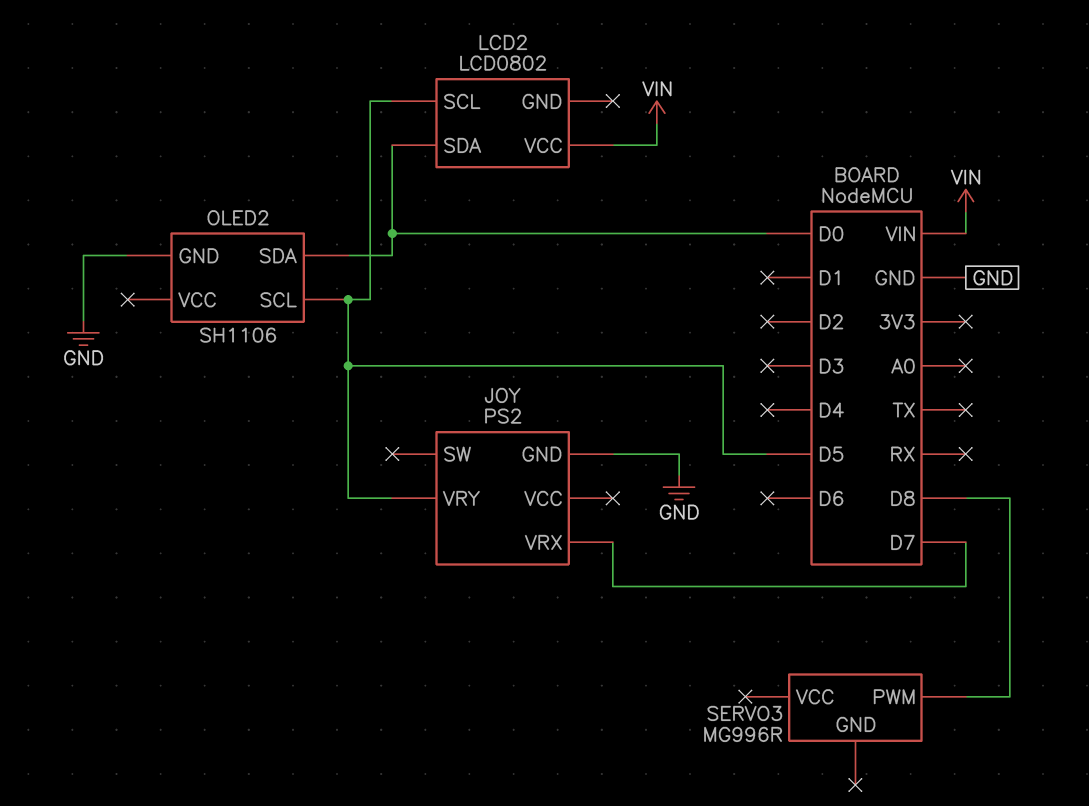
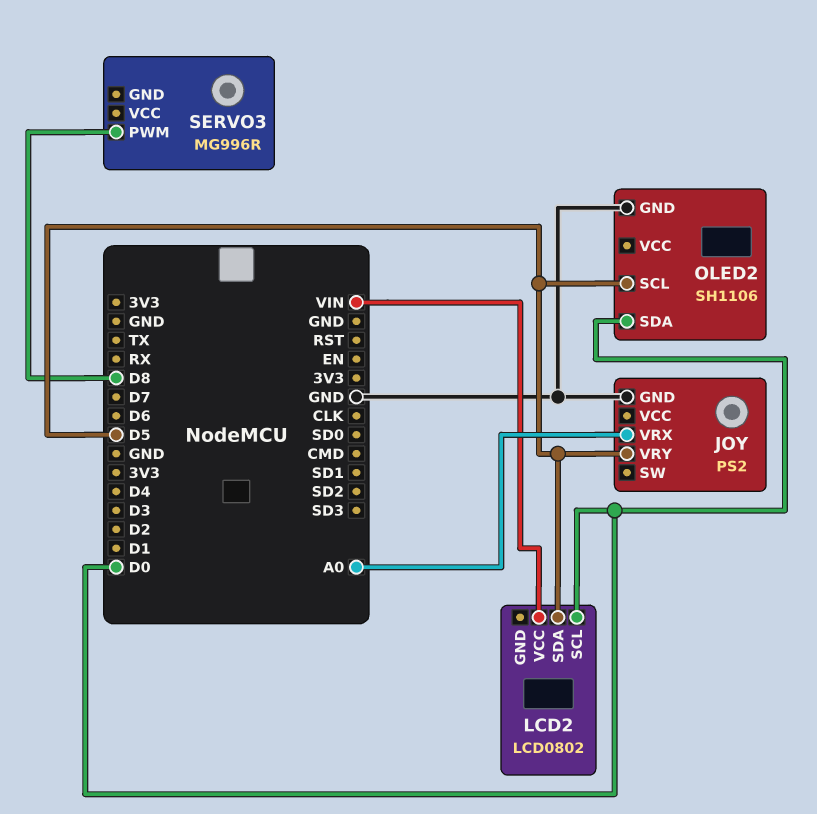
JOY pin VRX: D7 -> A0
LCD2 pin SCL: D5 -> D0
LCD2 pin SDA: D0 -> D5

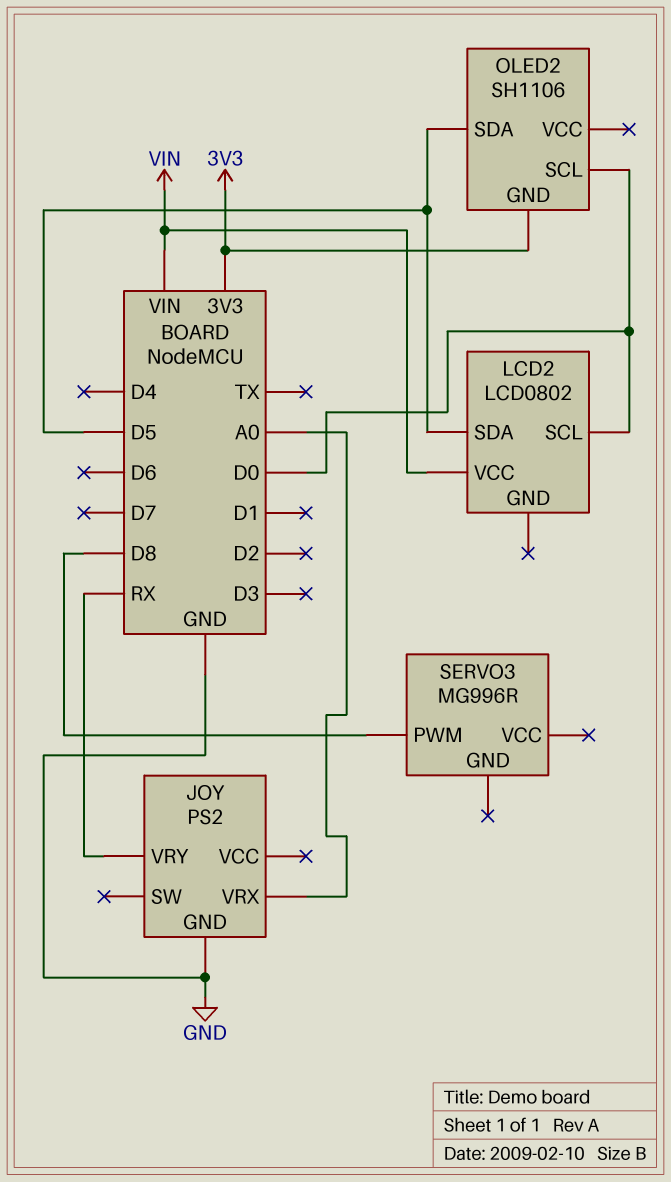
JOY pin VRY: D5 -> RX
OLED2 pin GND: GND -> 3V3
OLED2 pin SCL: D5 -> D0
OLED2 pin SDA: D0 -> D5

